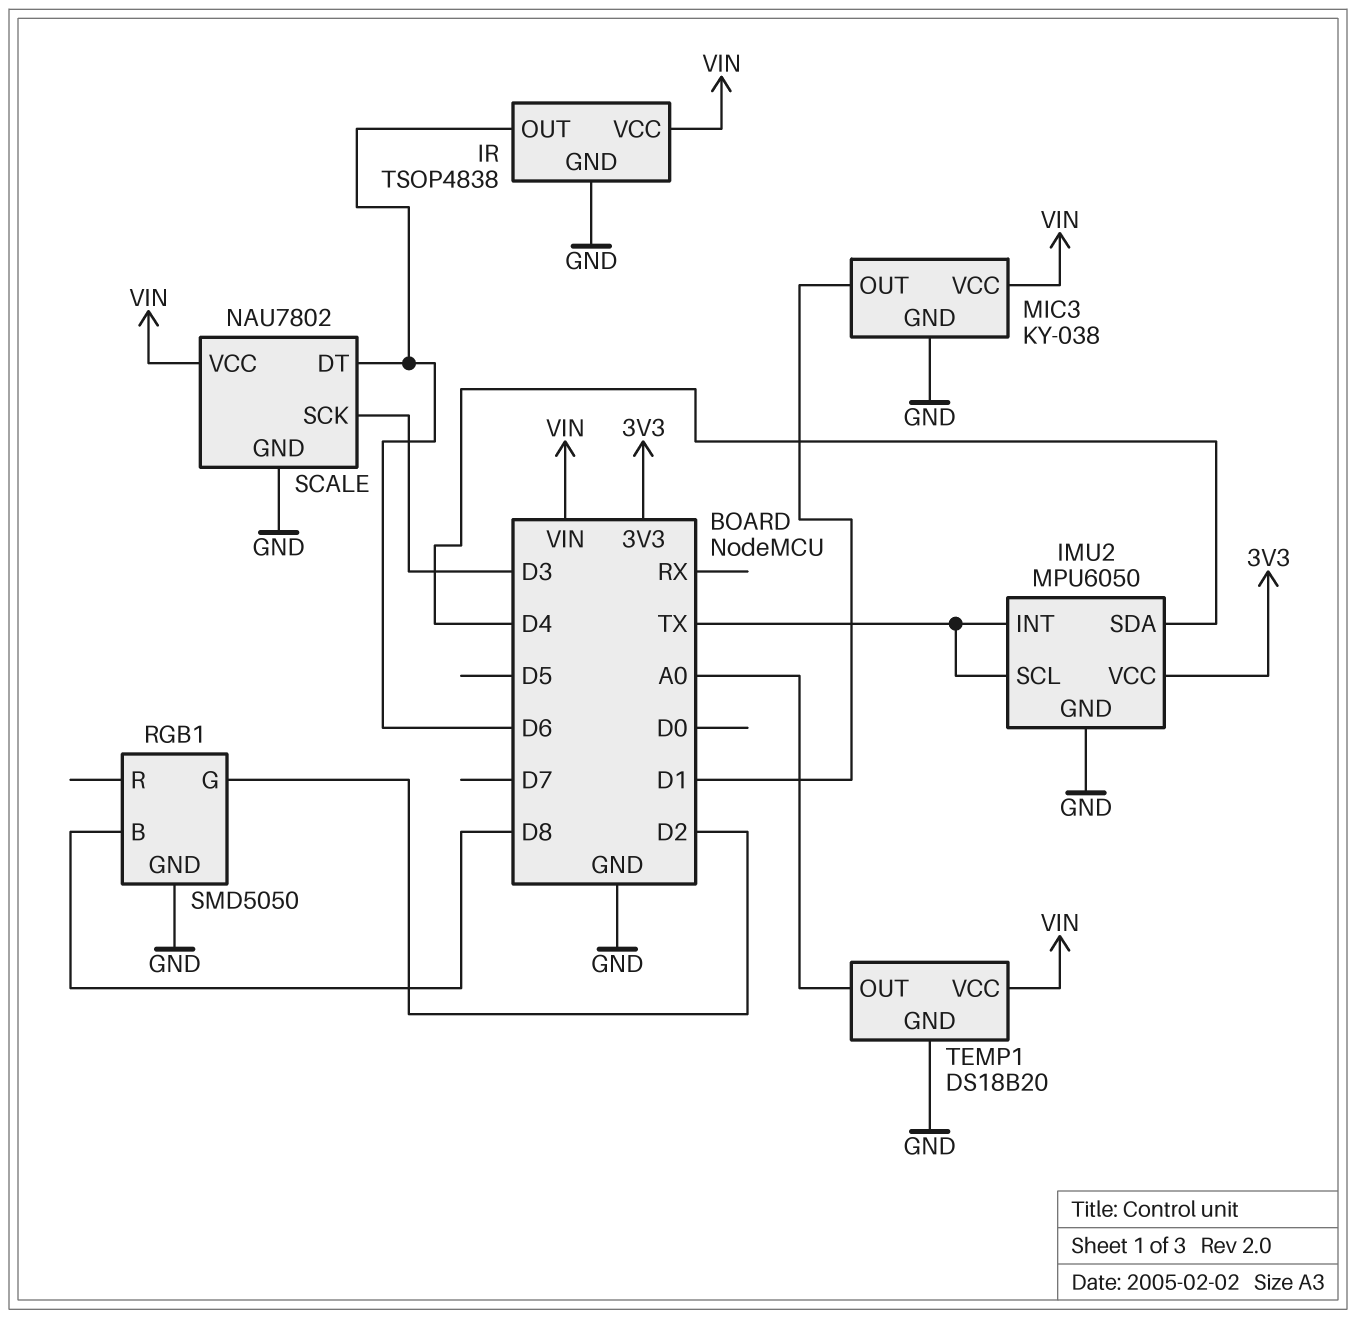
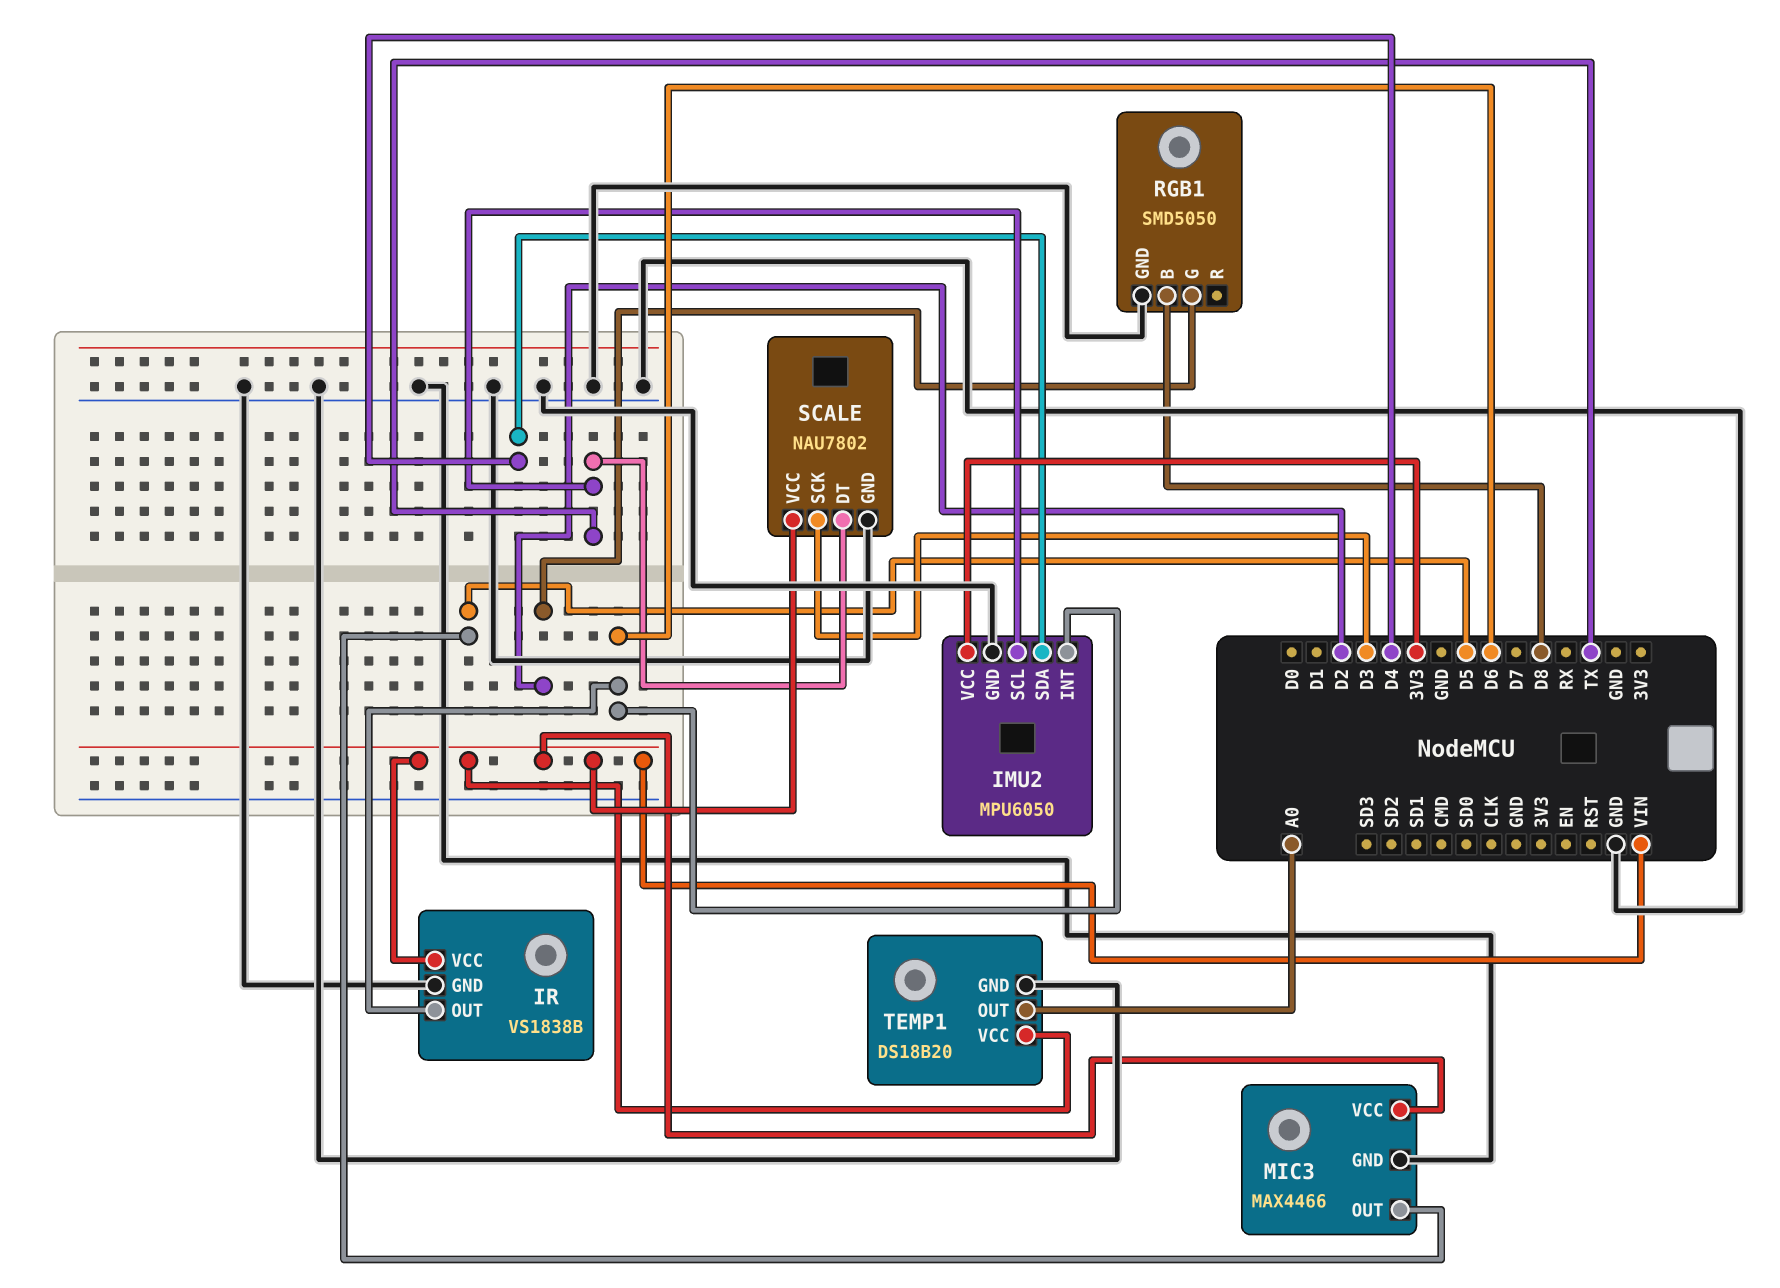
IMU2 pin INT: TX -> D6
IR: TSOP4838 -> VS1838B
MIC3: KY-038 -> MAX4466
MIC3 pin OUT: D1 -> D5
SCALE pin DT: D6 -> TX

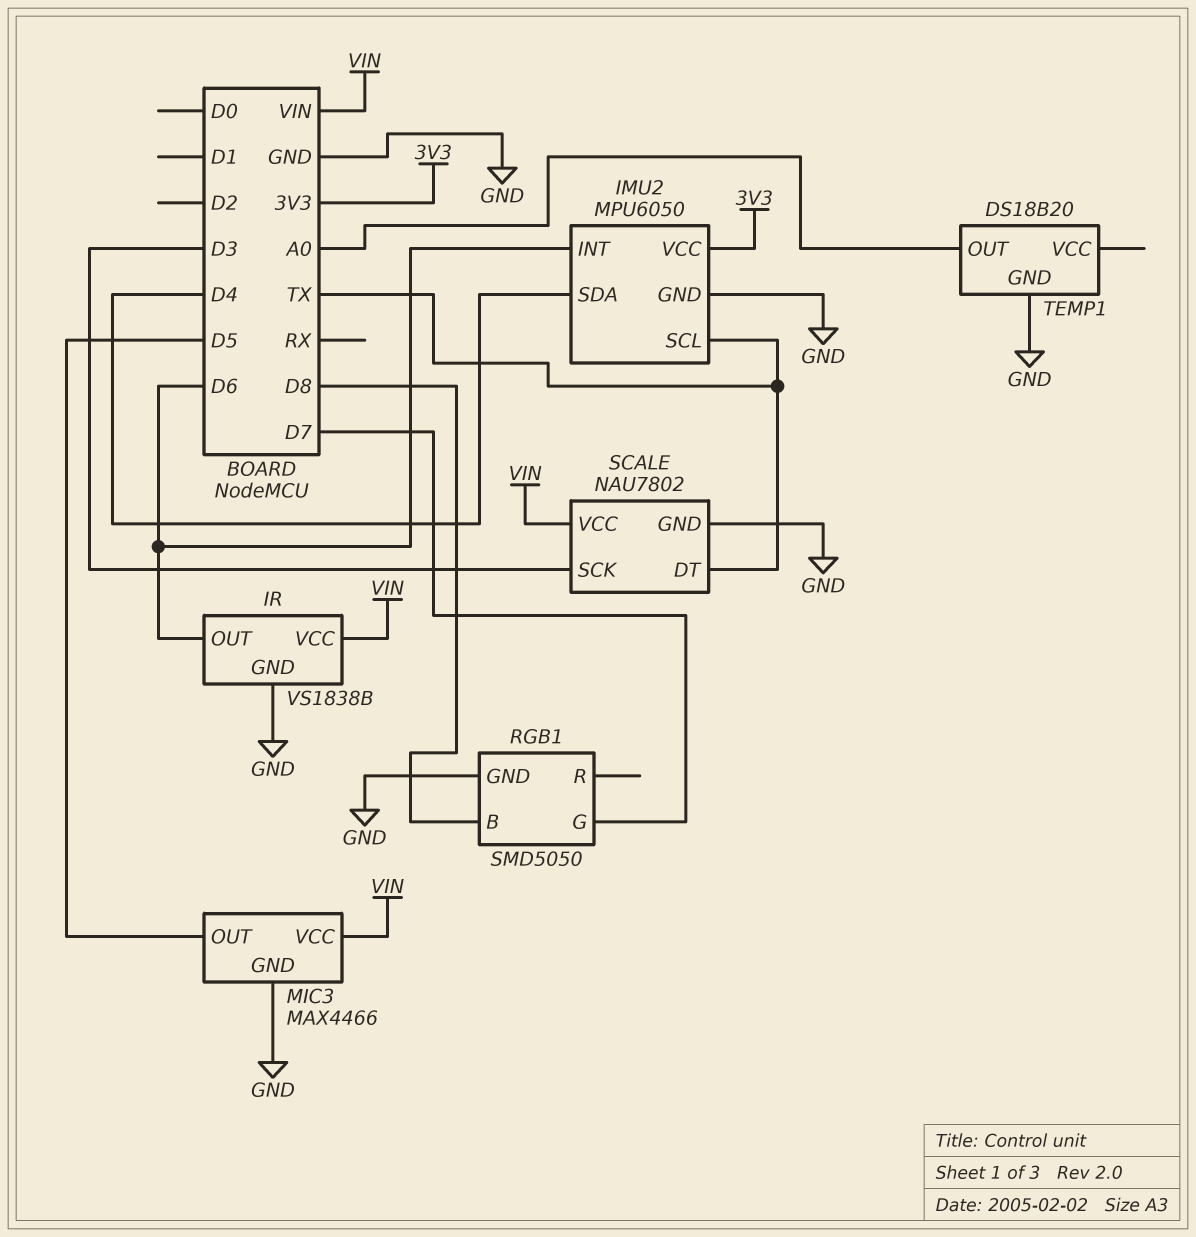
RGB1 pin G: D2 -> D7
TEMP1 pin VCC: VIN -> none

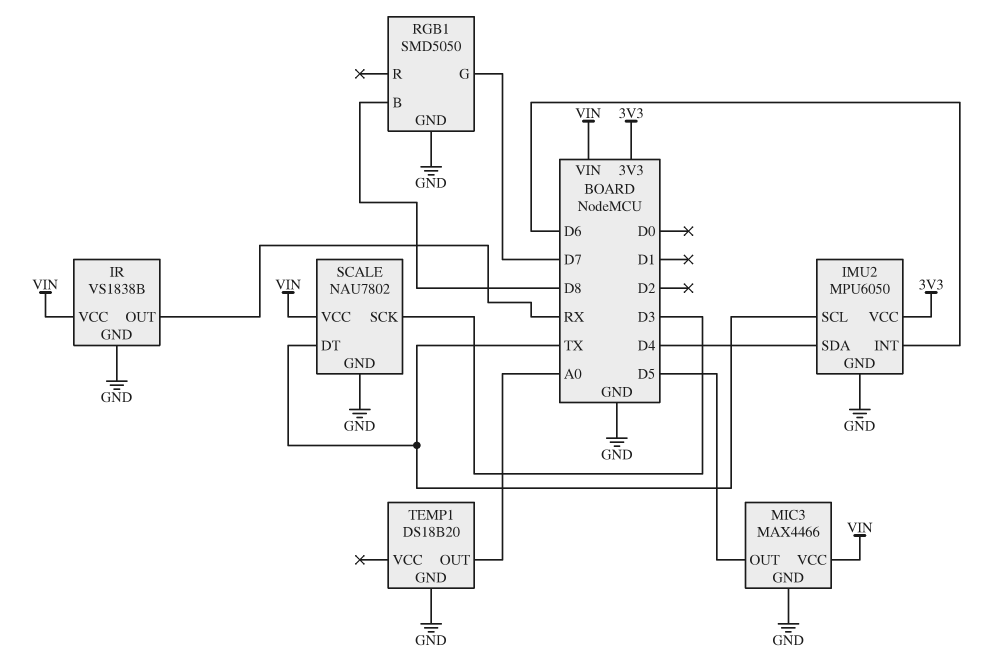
IR pin OUT: D6 -> RX

